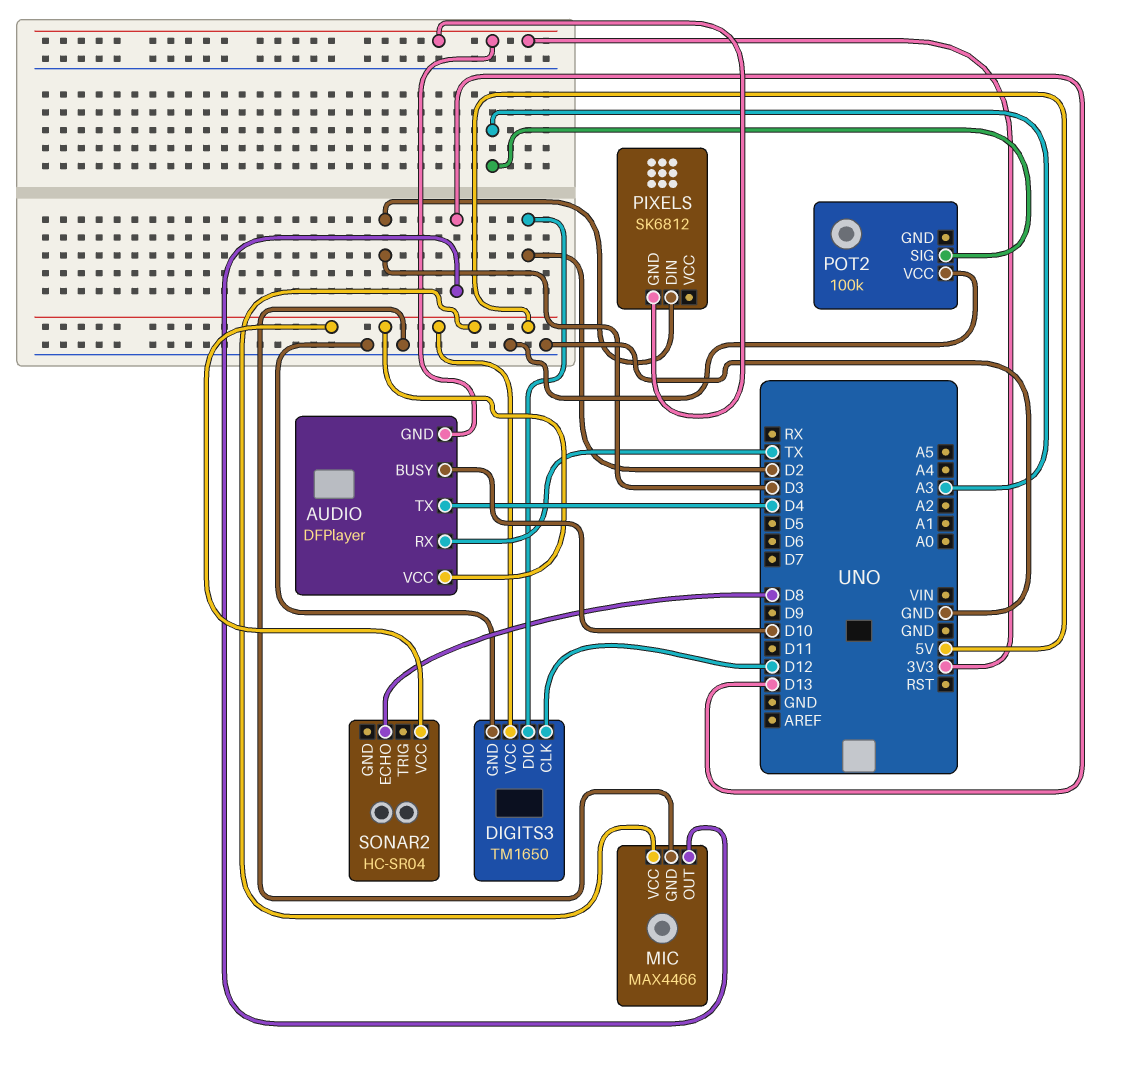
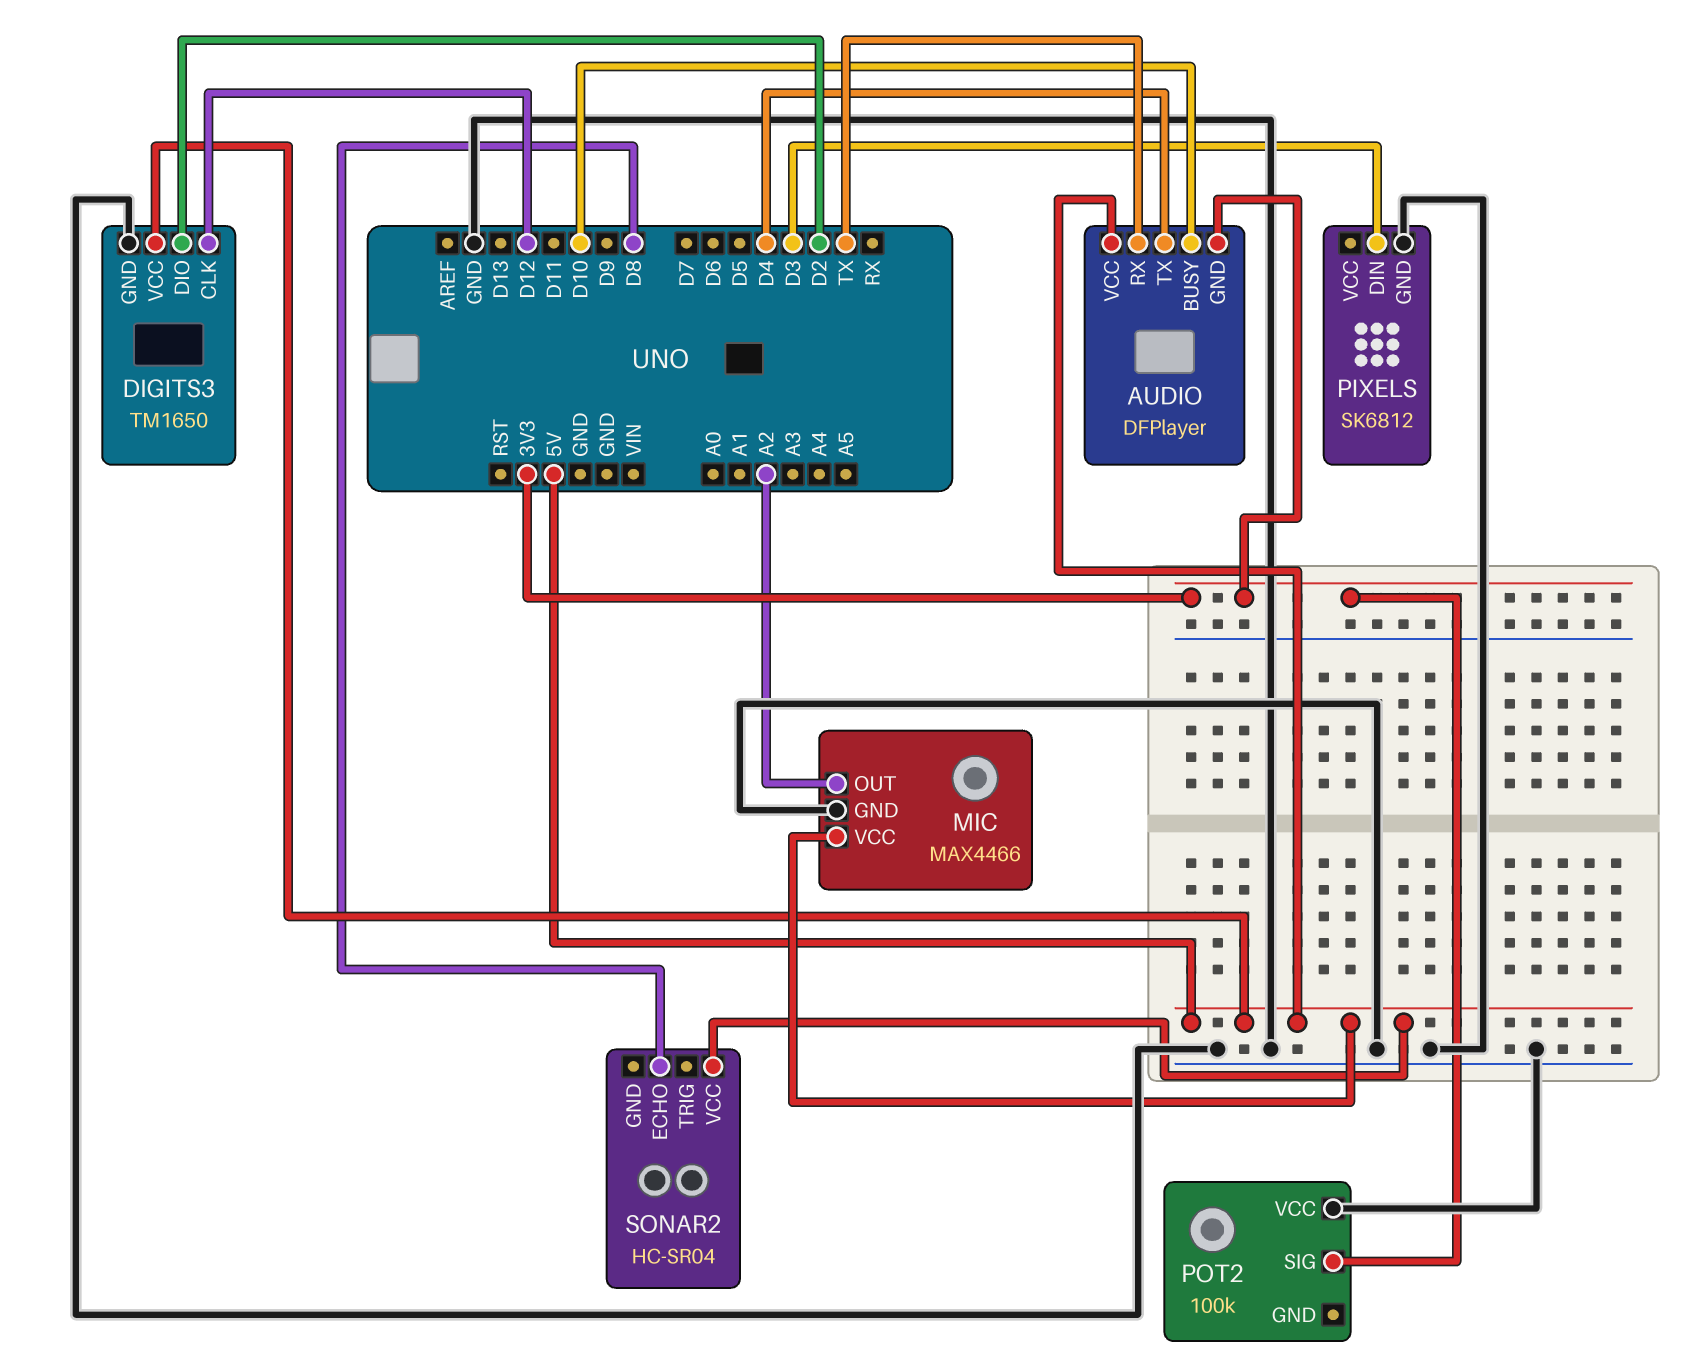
MIC pin OUT: D13 -> A2
PIXELS pin GND: 3V3 -> GND
POT2 pin SIG: A3 -> 3V3

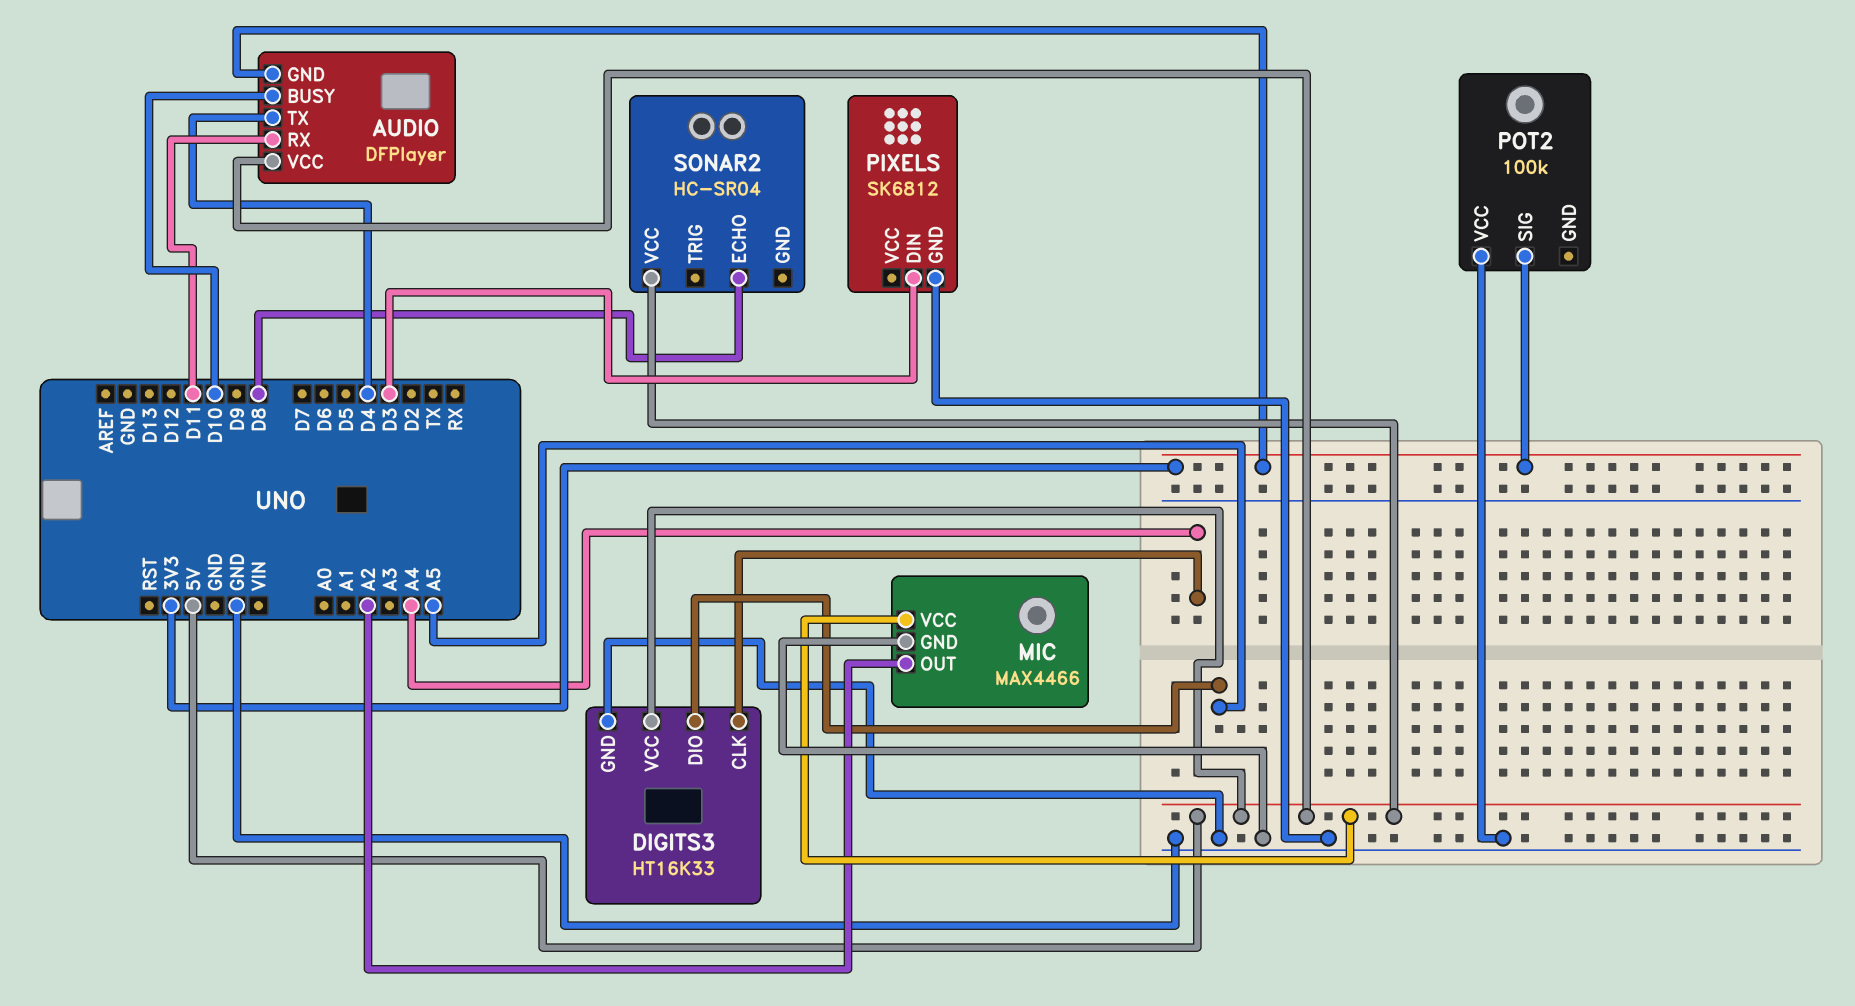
AUDIO pin RX: TX -> D11
DIGITS3: TM1650 -> HT16K33
DIGITS3 pin CLK: D12 -> A4
DIGITS3 pin DIO: D2 -> A5

